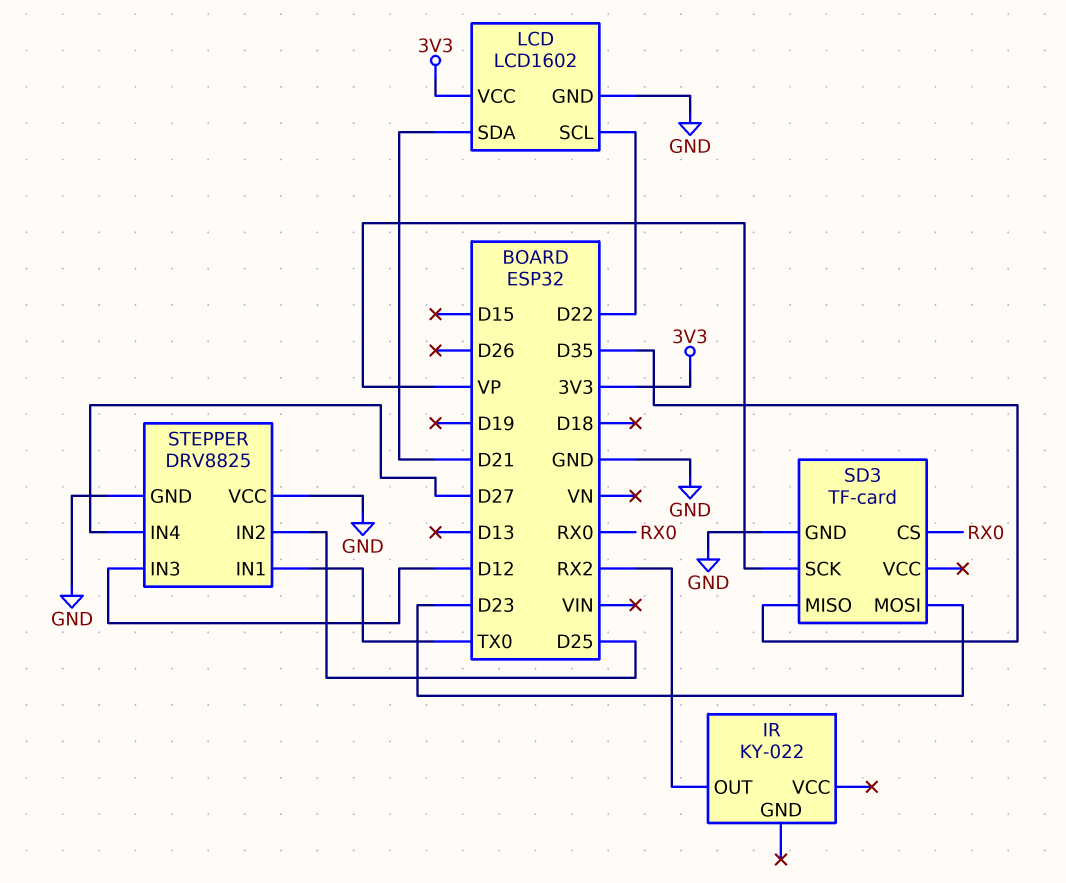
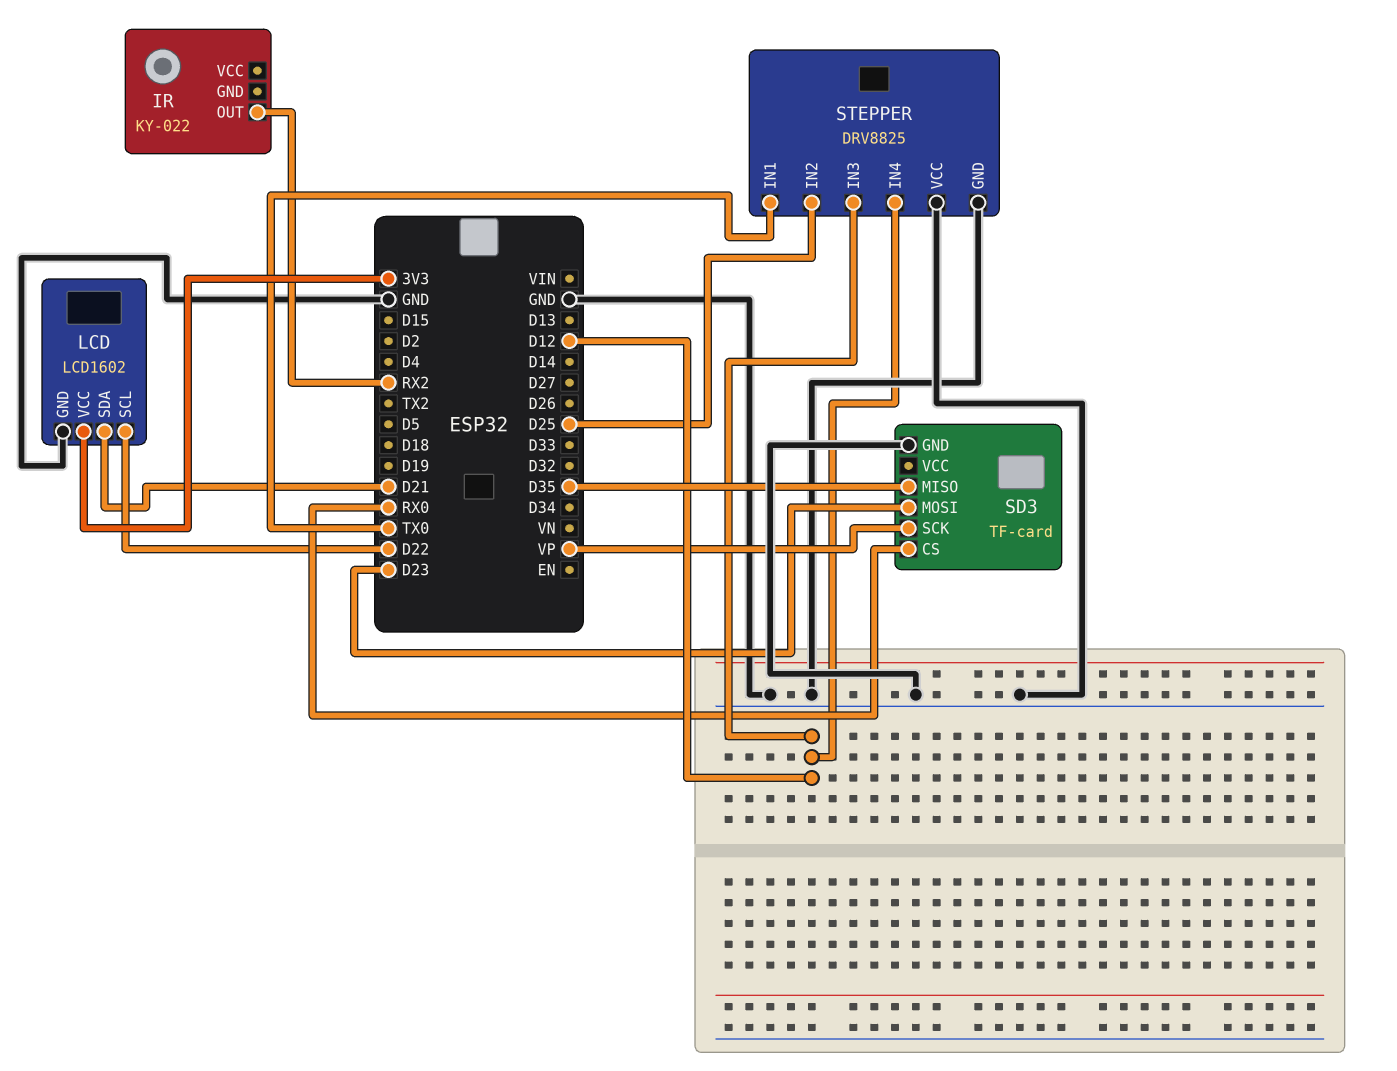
STEPPER pin IN4: D27 -> D12

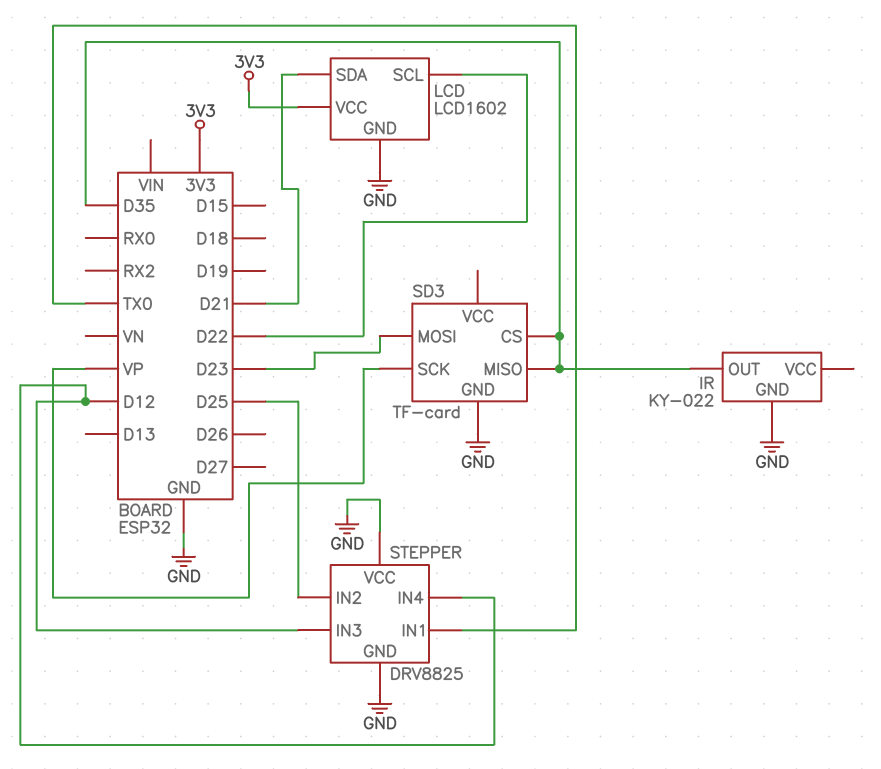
IR pin GND: none -> GND
IR pin OUT: RX2 -> D35
SD3 pin CS: RX0 -> D35

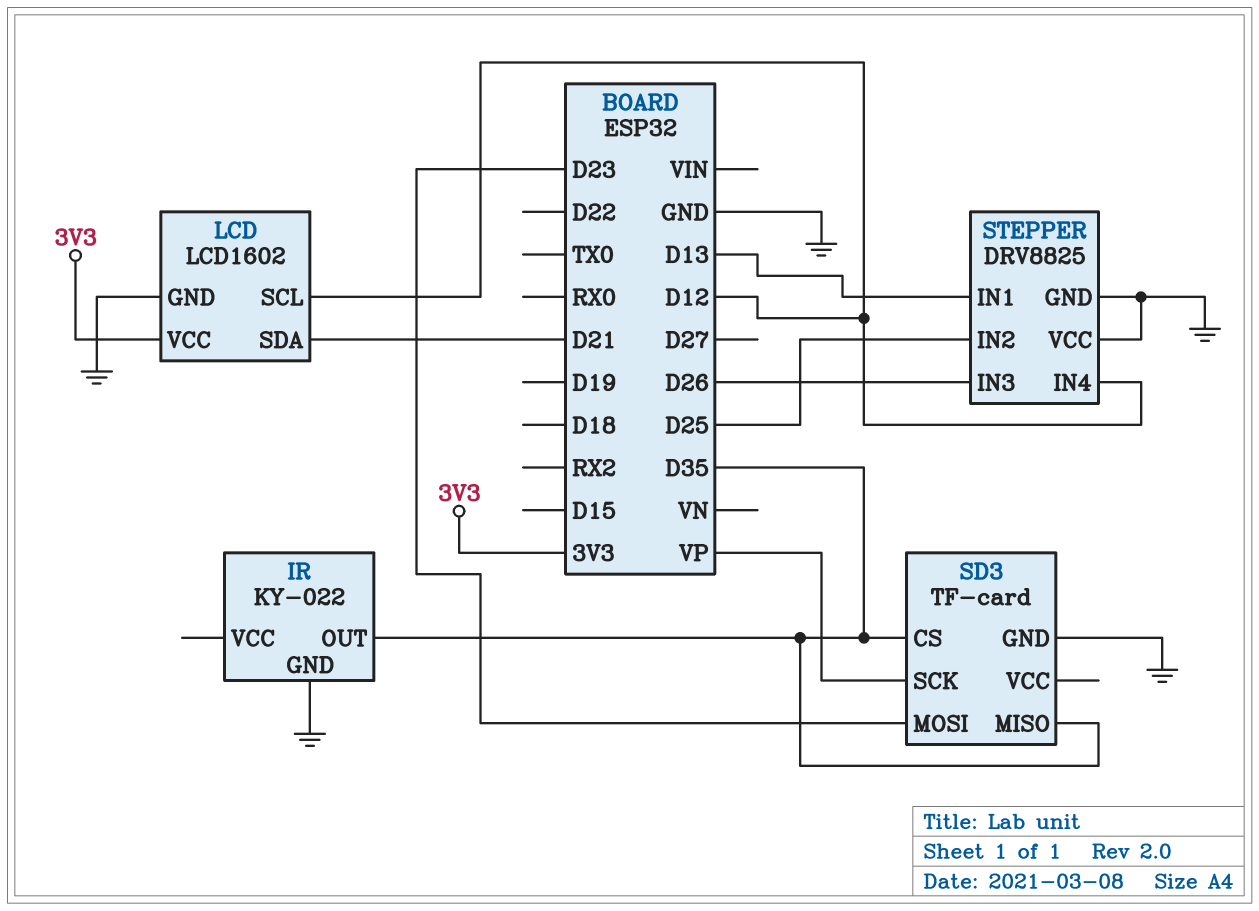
LCD pin SCL: D22 -> D12
STEPPER pin IN1: TX0 -> D13
STEPPER pin IN3: D12 -> D26

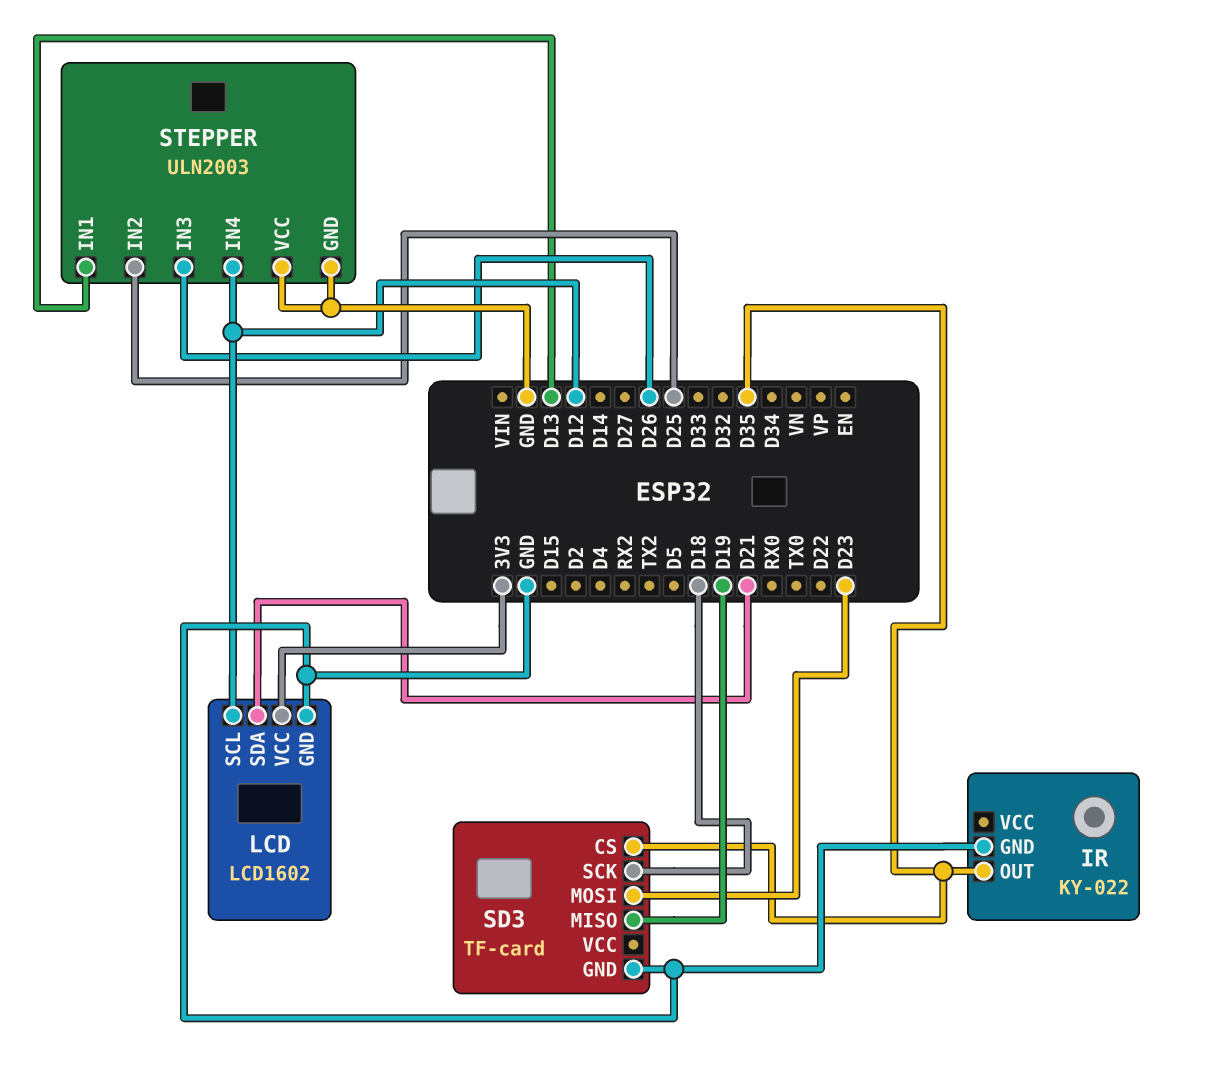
SD3 pin MISO: D35 -> D19
SD3 pin SCK: VP -> D18
STEPPER: DRV8825 -> ULN2003

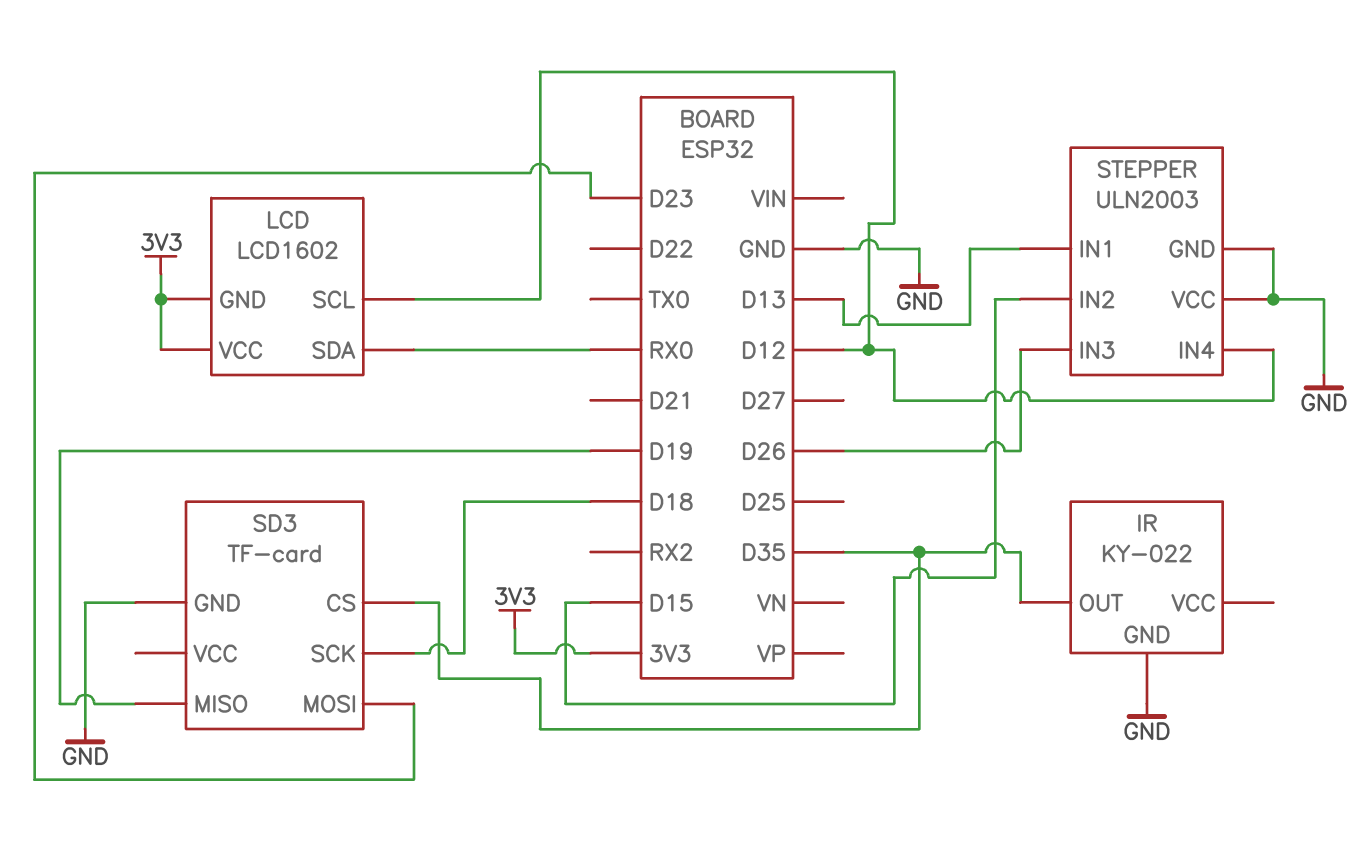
LCD pin GND: GND -> 3V3
LCD pin SDA: D21 -> RX0
STEPPER pin IN2: D25 -> D15

